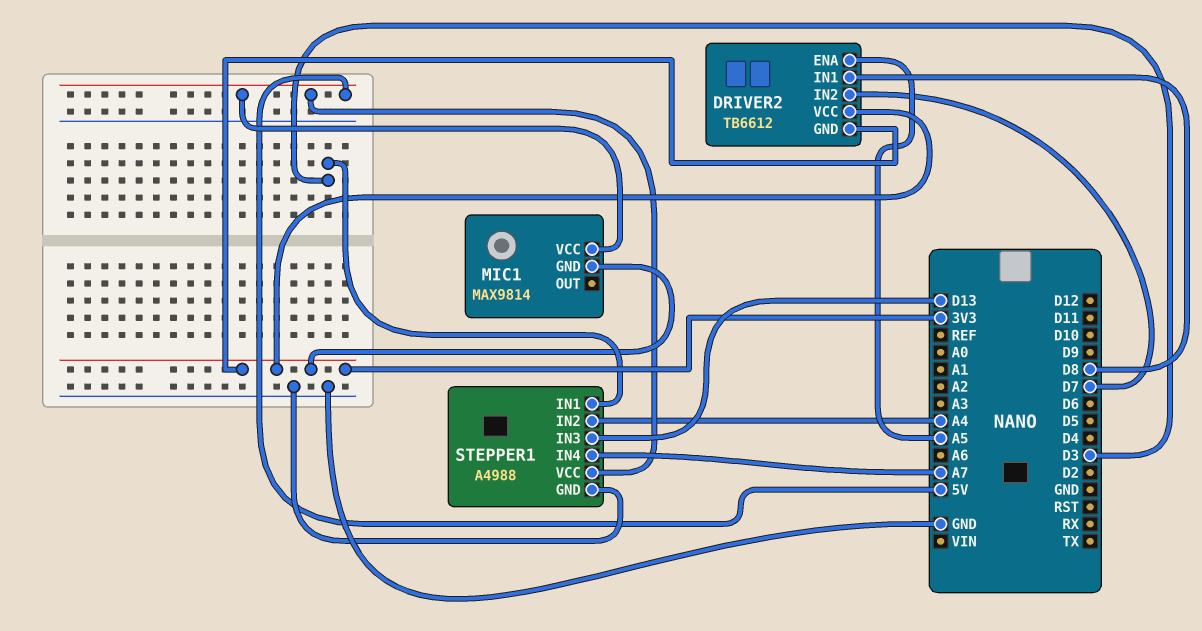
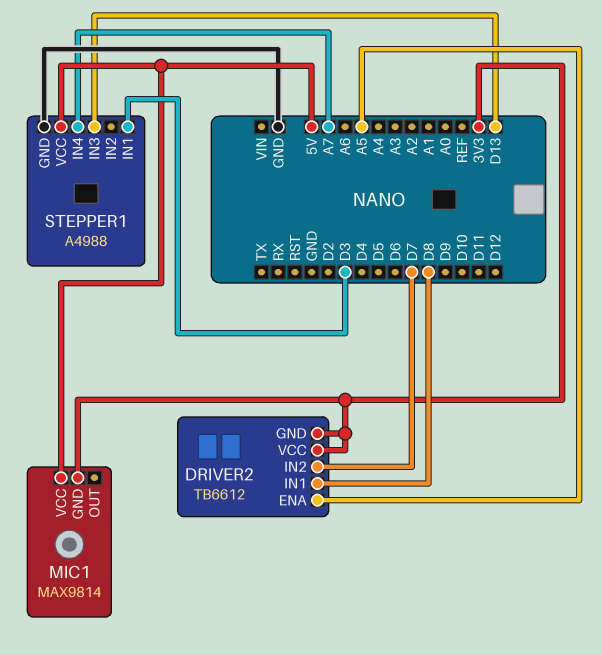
STEPPER1 pin IN2: A4 -> none

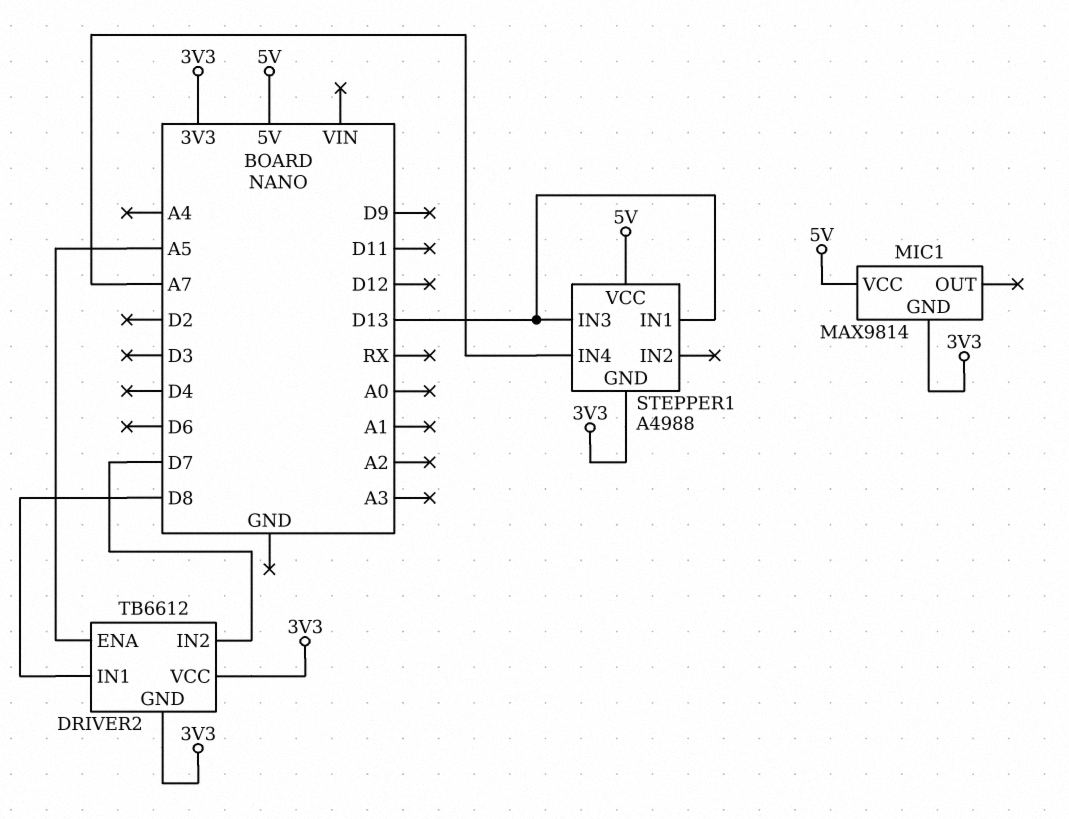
STEPPER1 pin GND: GND -> 3V3
STEPPER1 pin IN1: D3 -> D13

